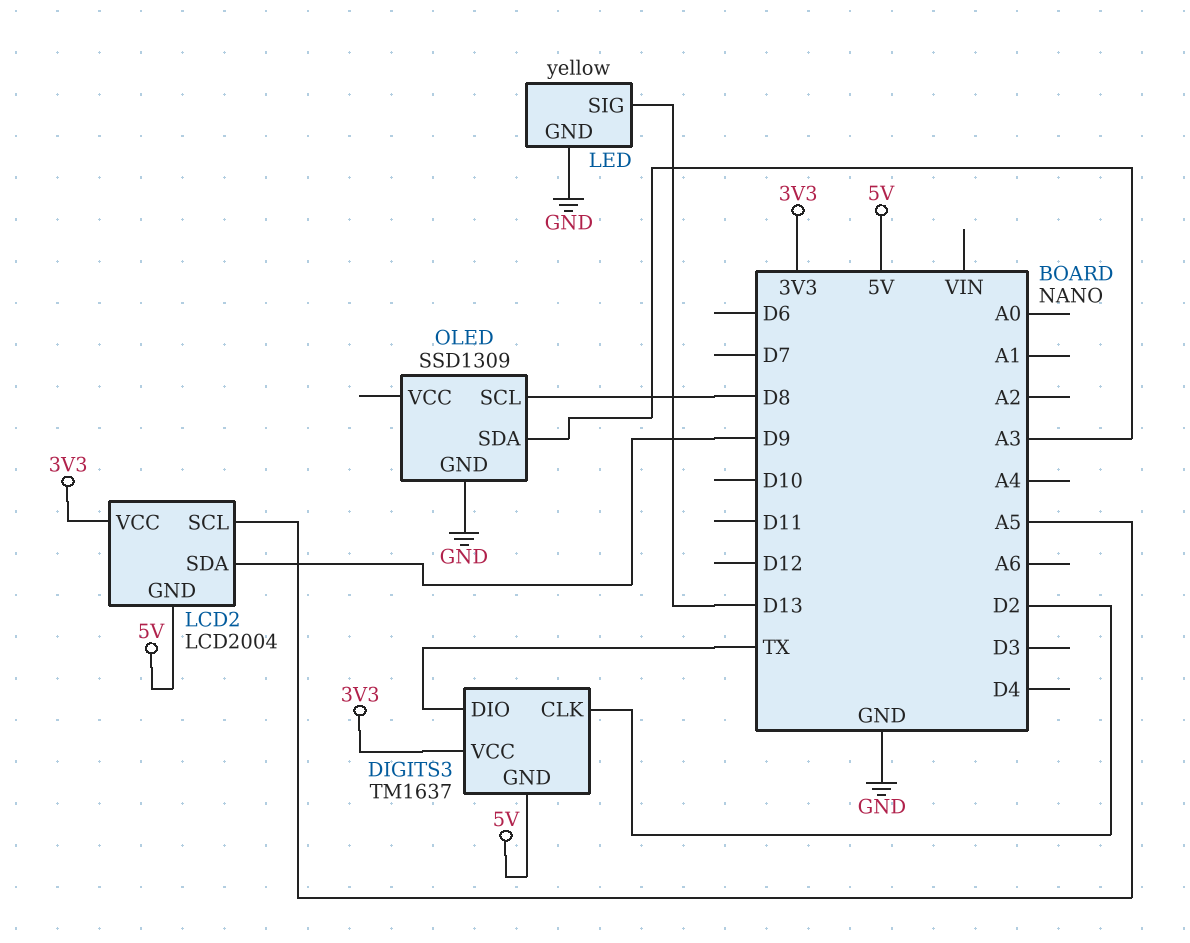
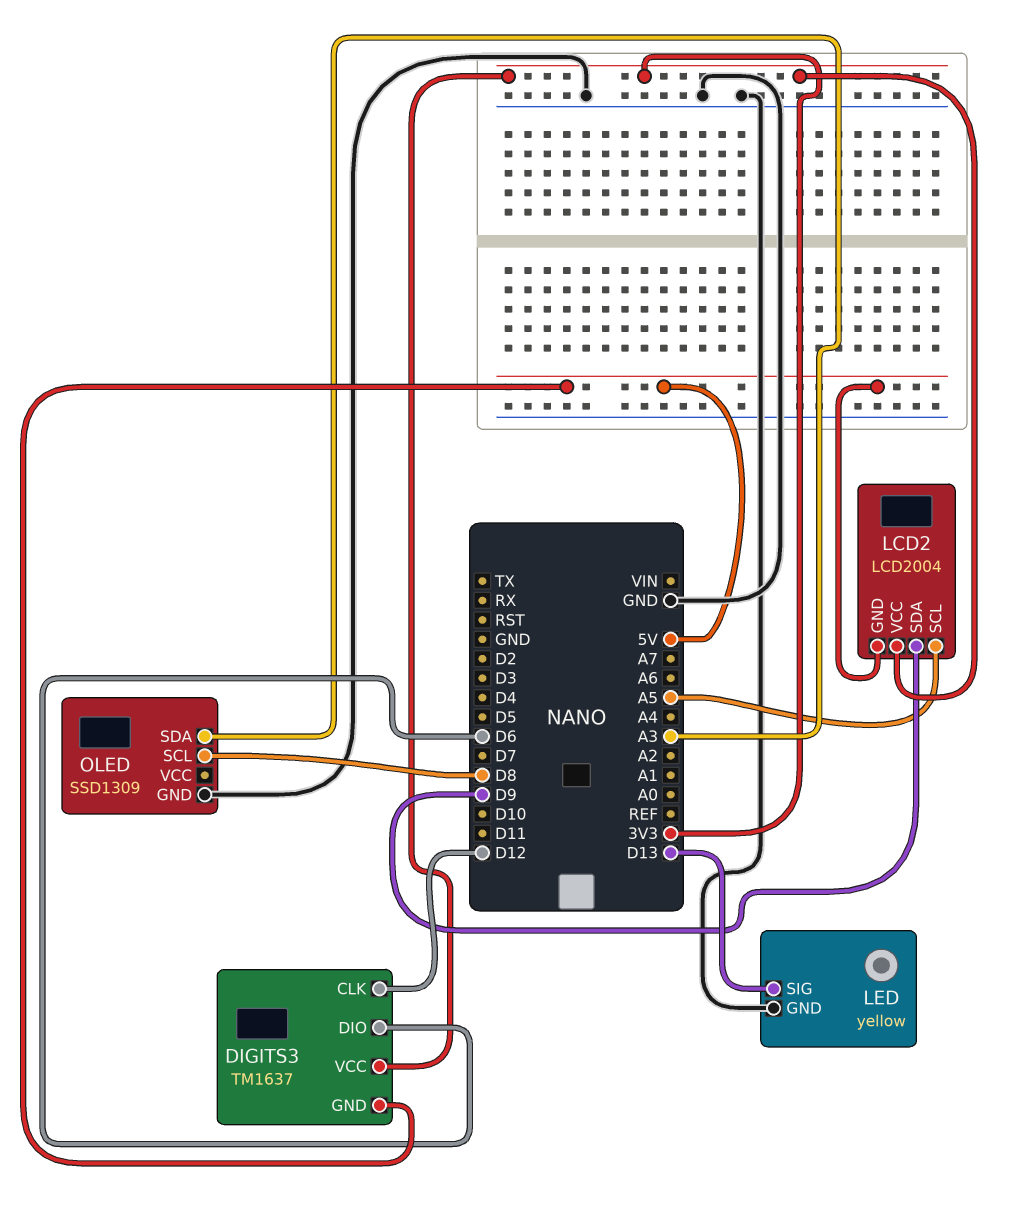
DIGITS3 pin CLK: D2 -> D12
DIGITS3 pin DIO: TX -> D6

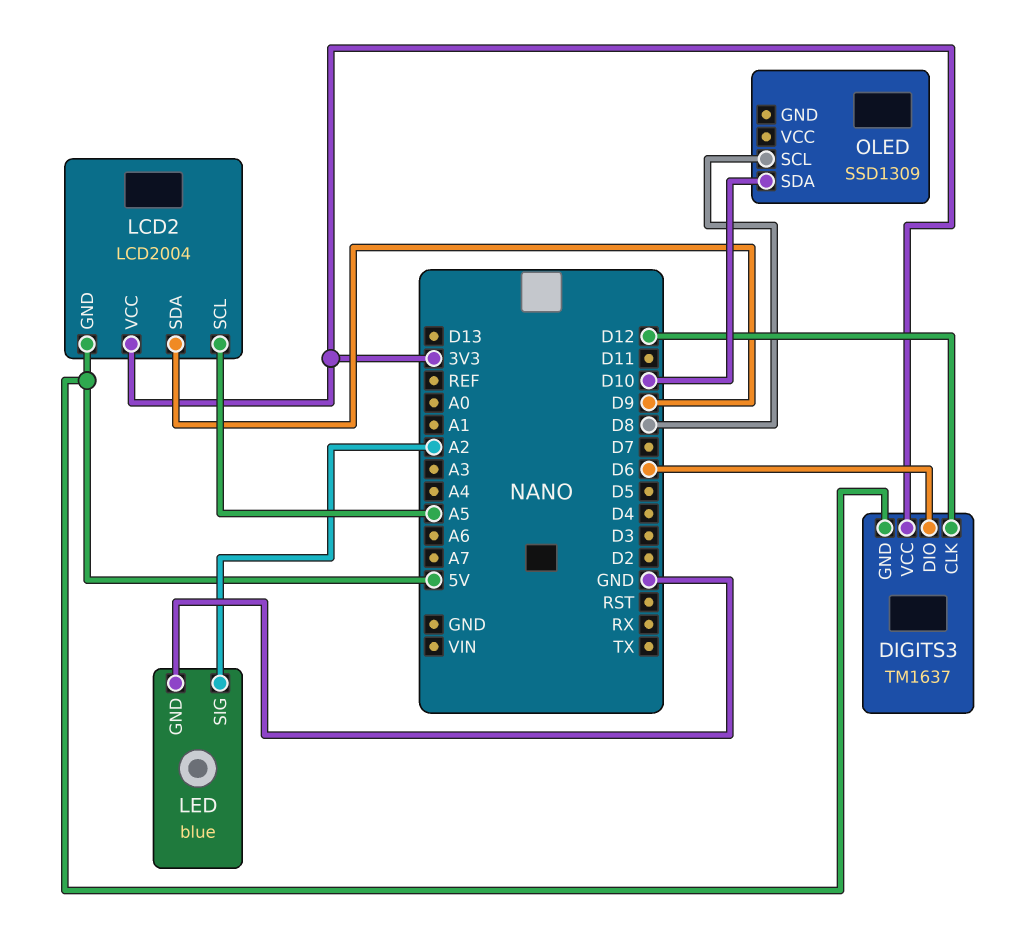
LED: yellow -> blue
LED pin SIG: D13 -> A2
OLED pin GND: GND -> none
OLED pin SDA: A3 -> D10

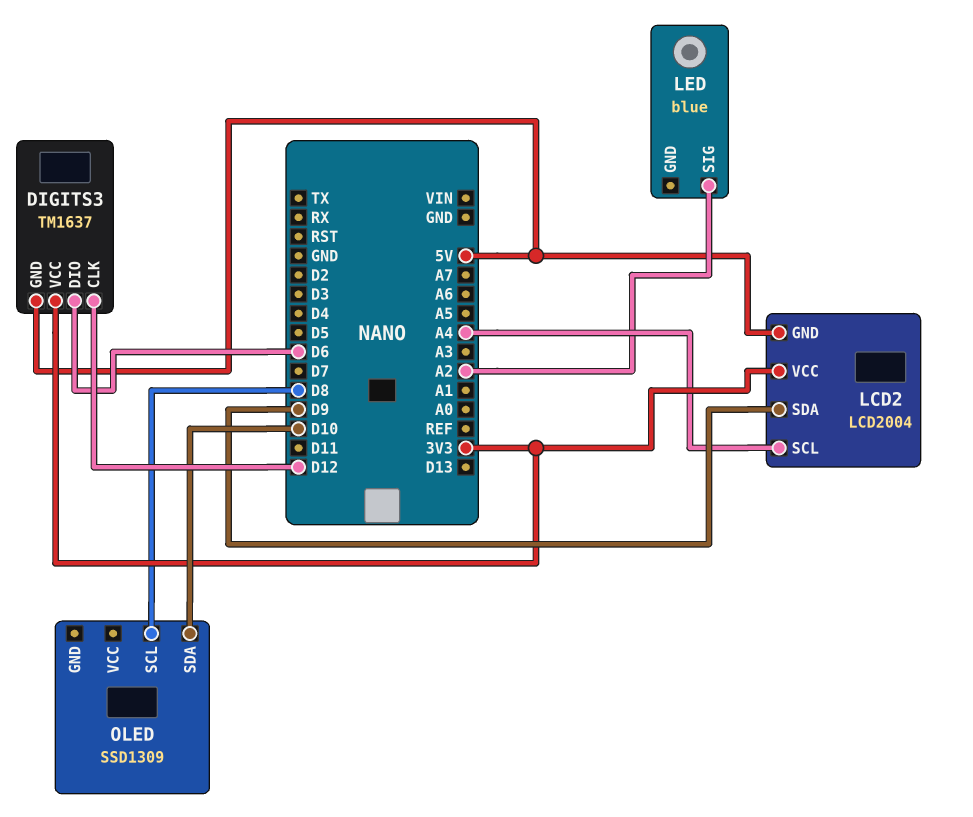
LCD2 pin SCL: A5 -> A4
LED pin GND: GND -> none

